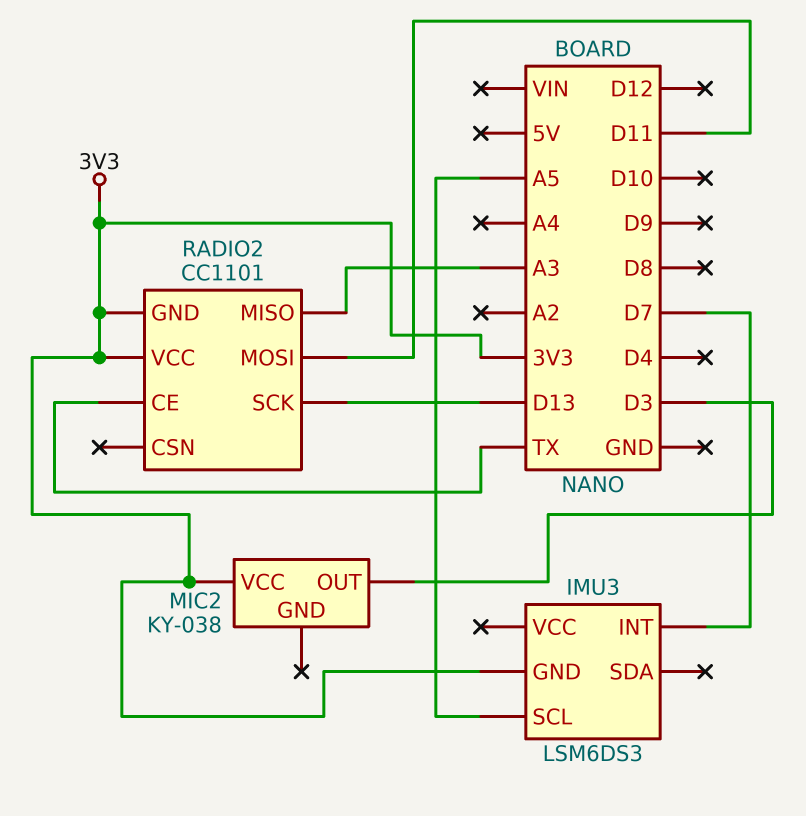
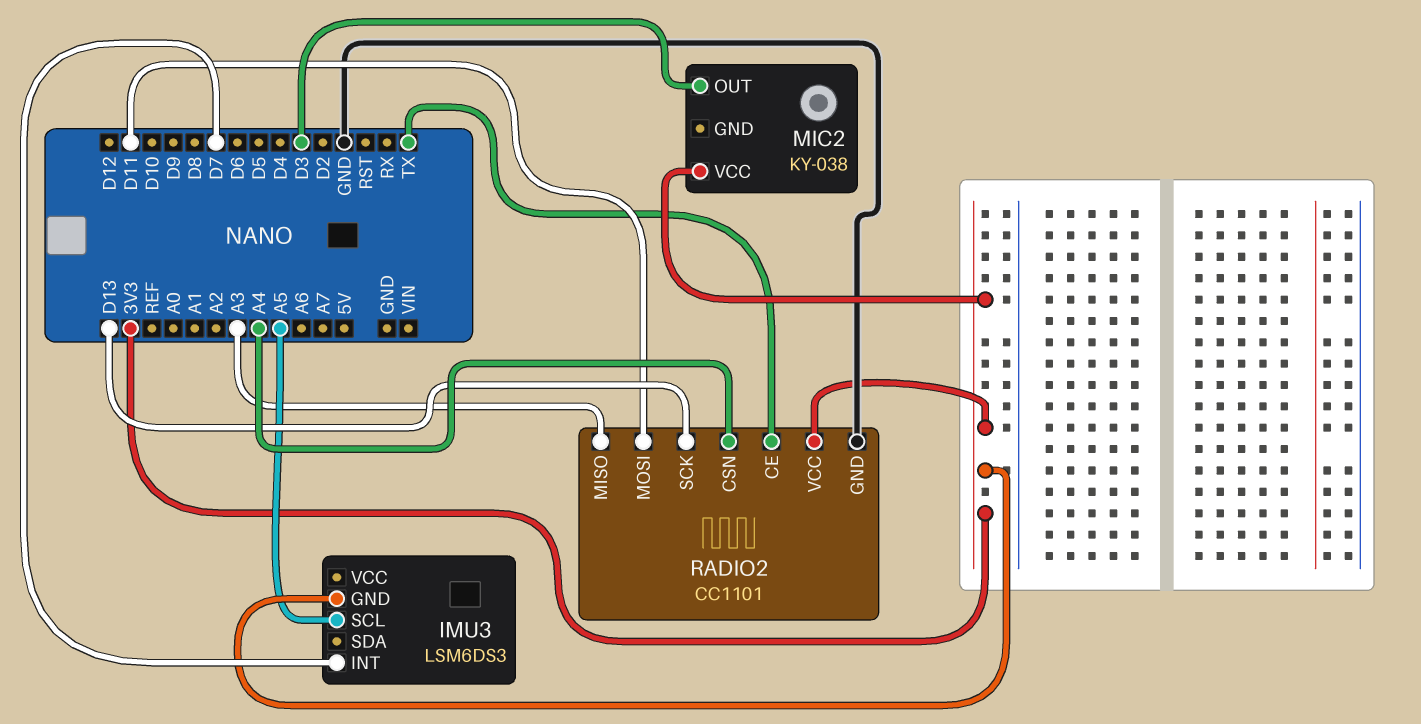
RADIO2 pin CSN: none -> A4
RADIO2 pin GND: 3V3 -> GND

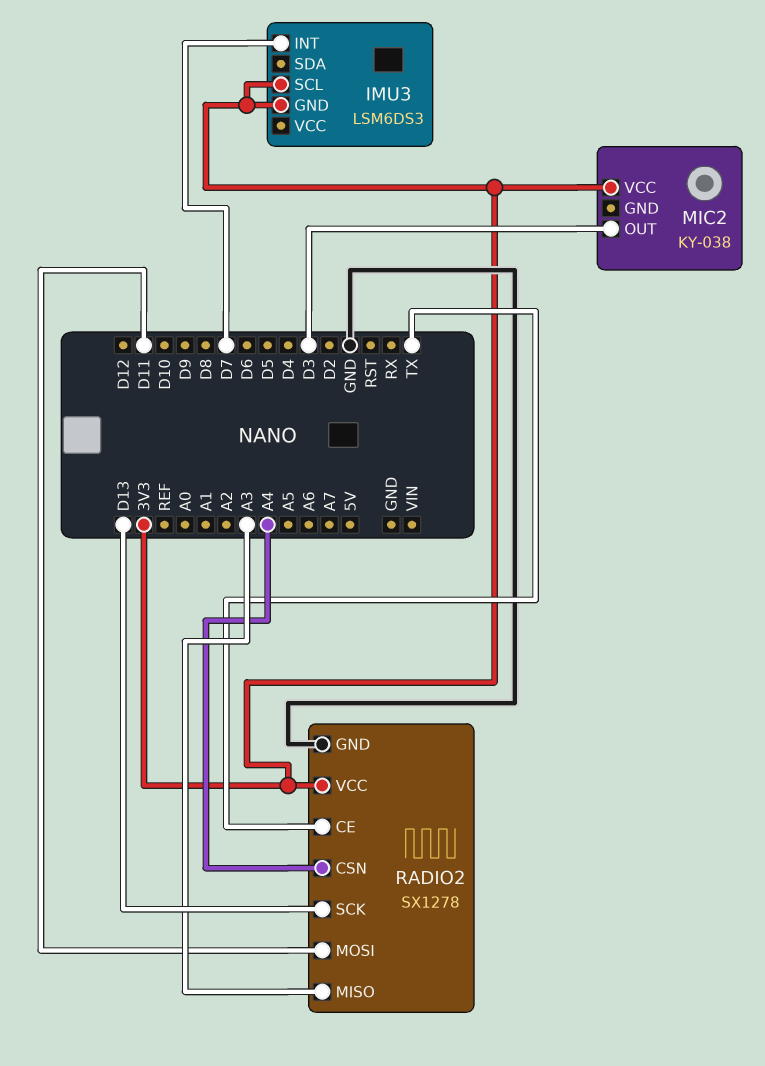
IMU3 pin SCL: A5 -> 3V3
RADIO2: CC1101 -> SX1278

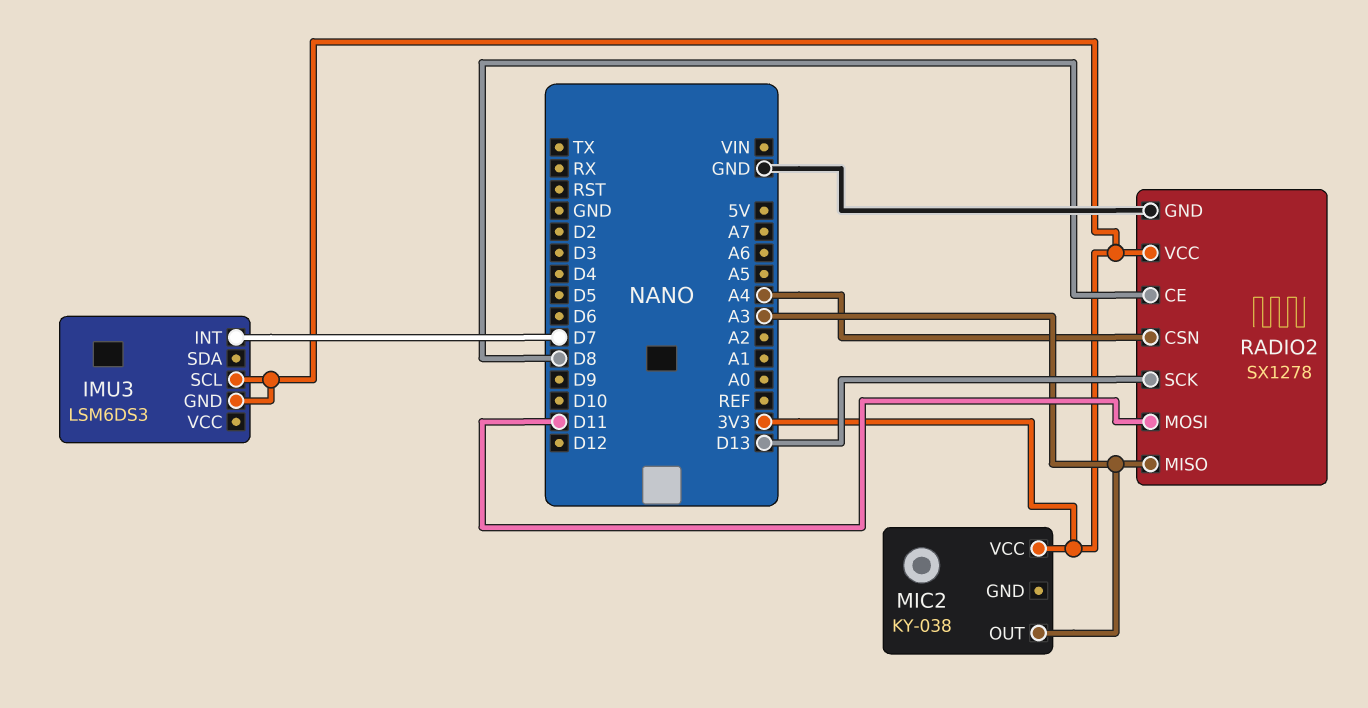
MIC2 pin OUT: D3 -> A3
RADIO2 pin CE: TX -> D8

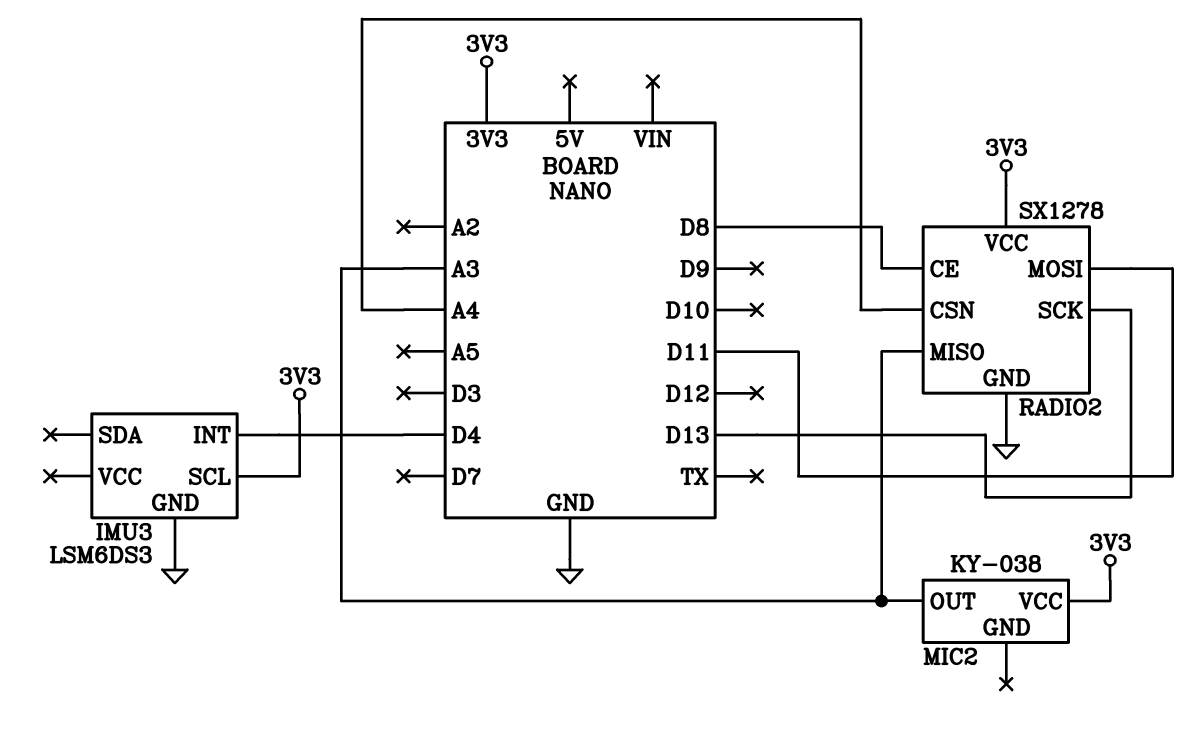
IMU3 pin GND: 3V3 -> GND
IMU3 pin INT: D7 -> D4

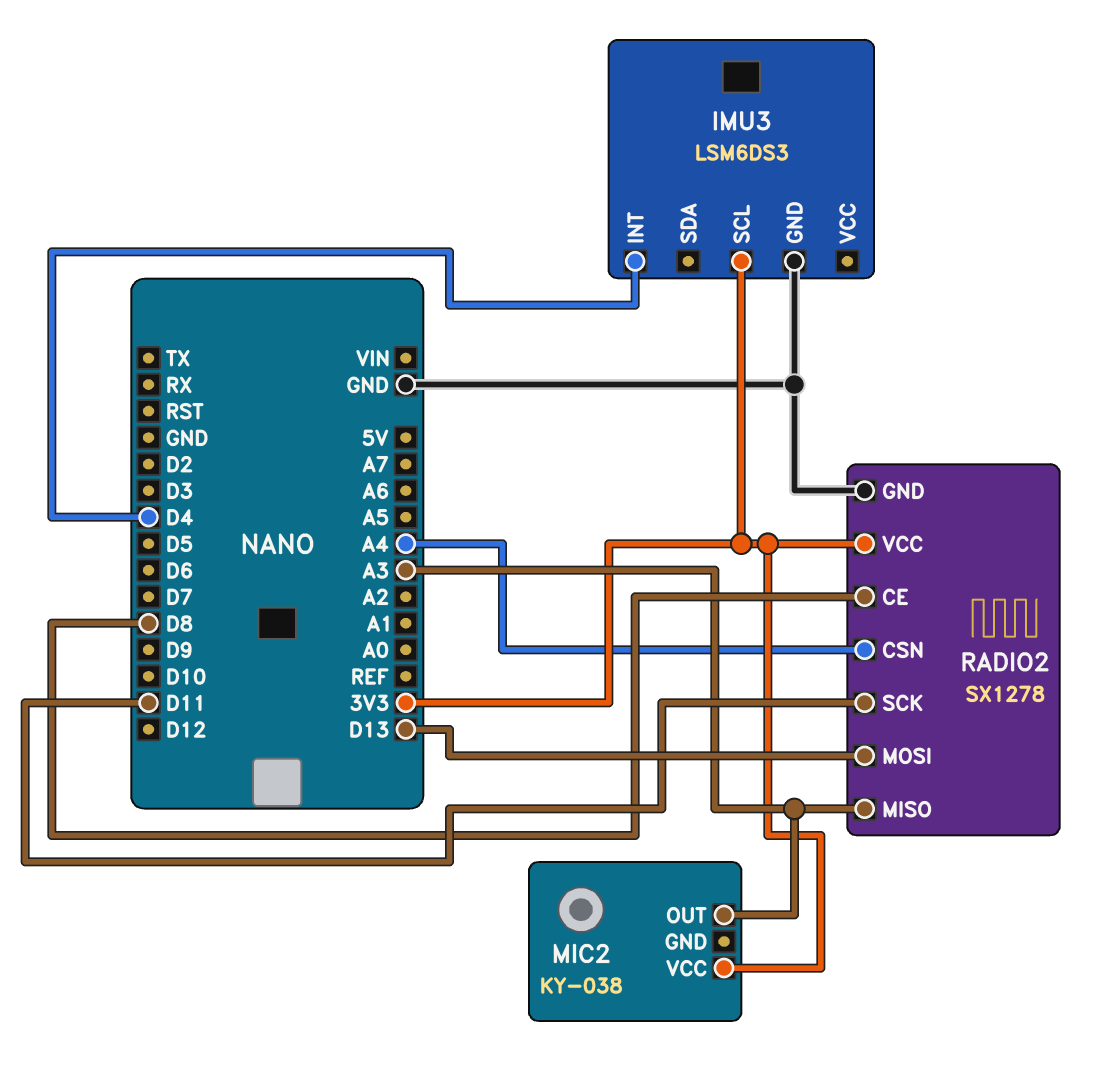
RADIO2 pin MOSI: D11 -> D13
RADIO2 pin SCK: D13 -> D11

